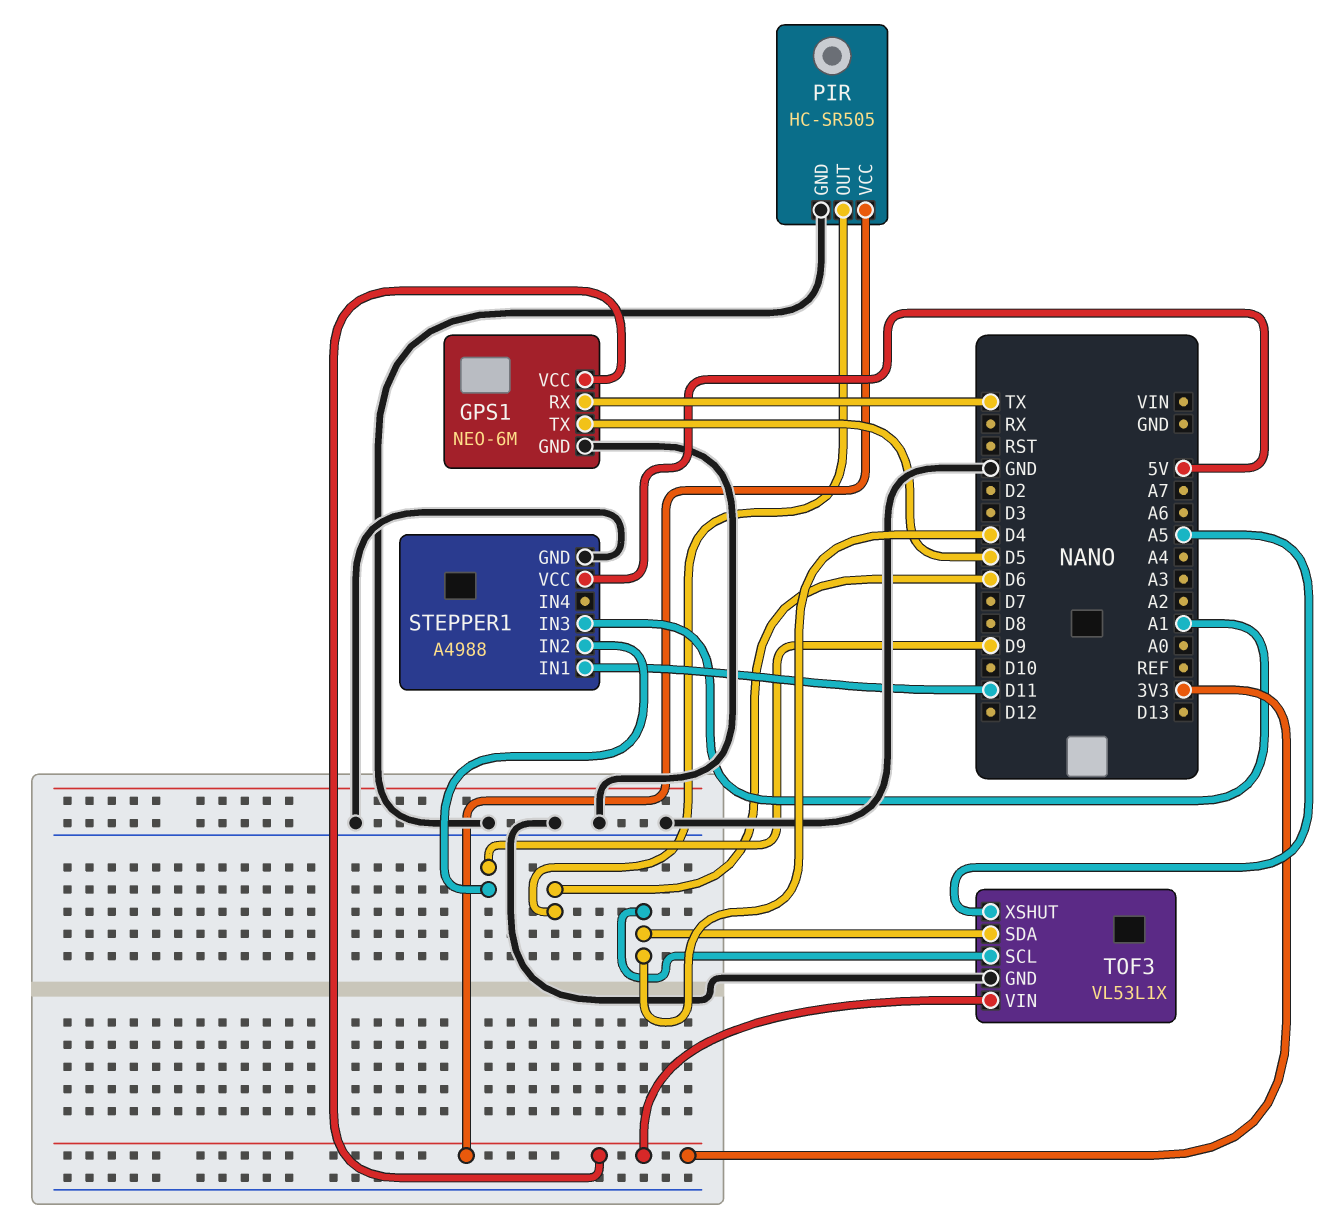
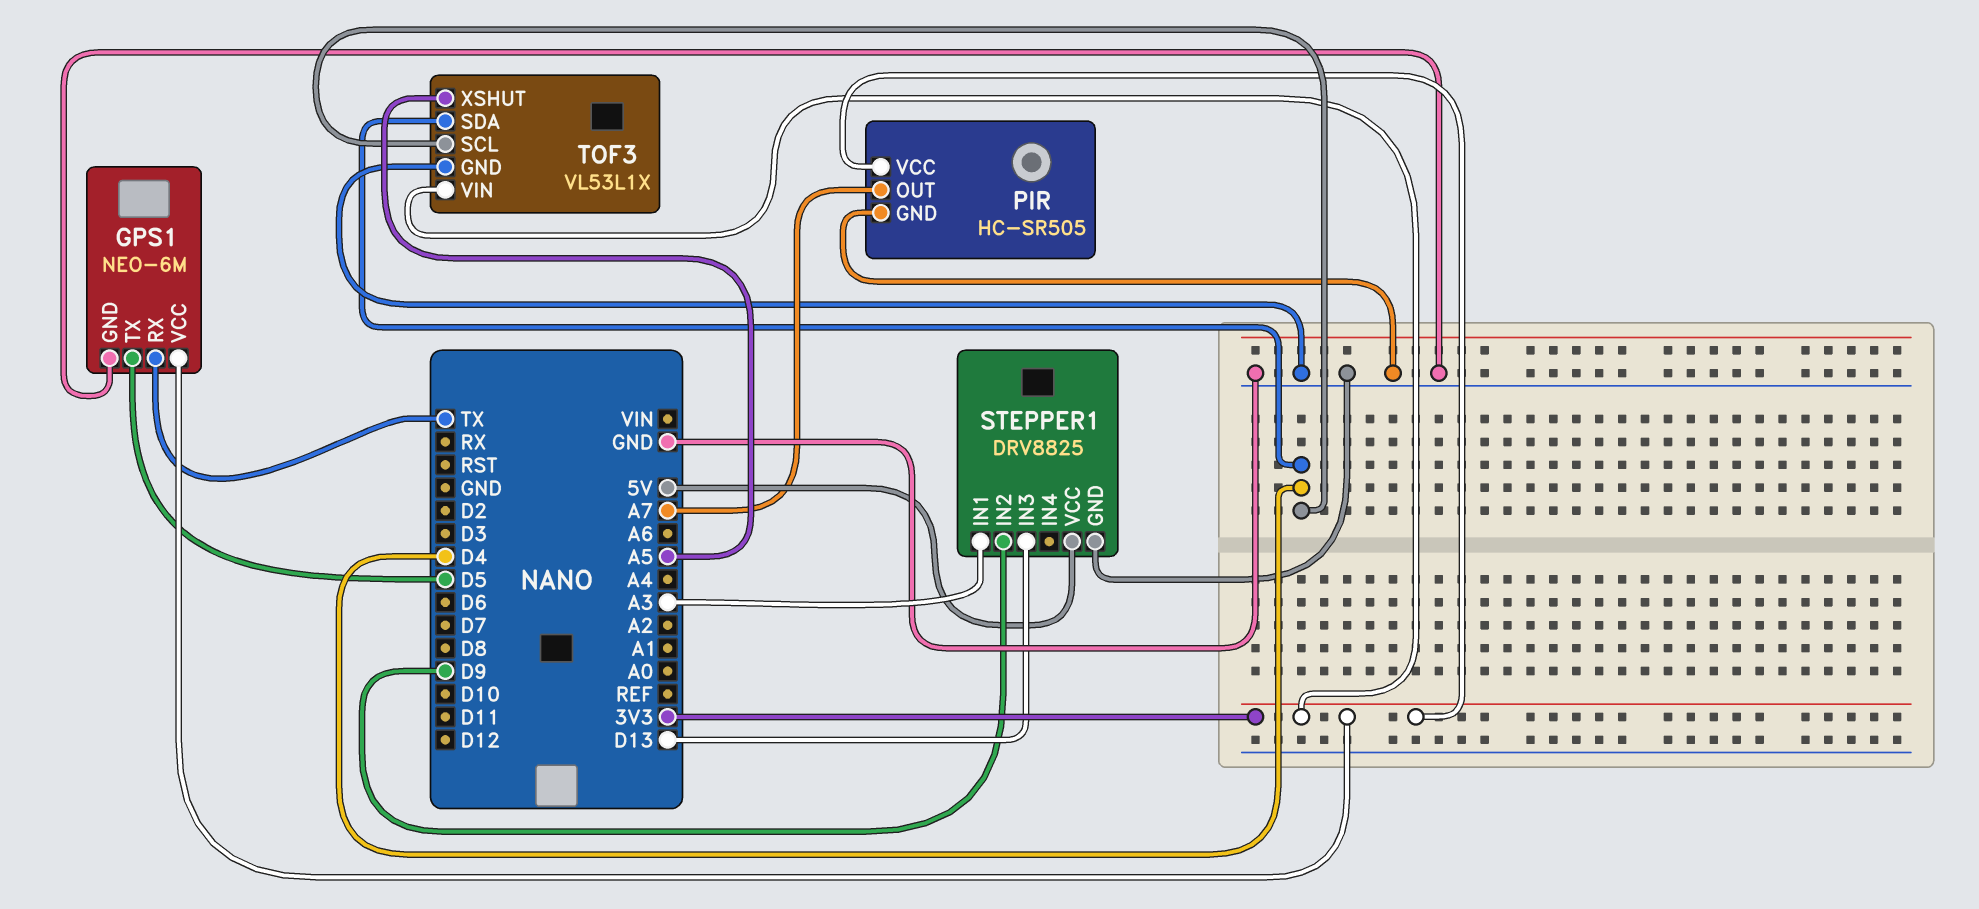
PIR pin OUT: D6 -> A7
STEPPER1: A4988 -> DRV8825
STEPPER1 pin IN1: D11 -> A3
STEPPER1 pin IN3: A1 -> D13

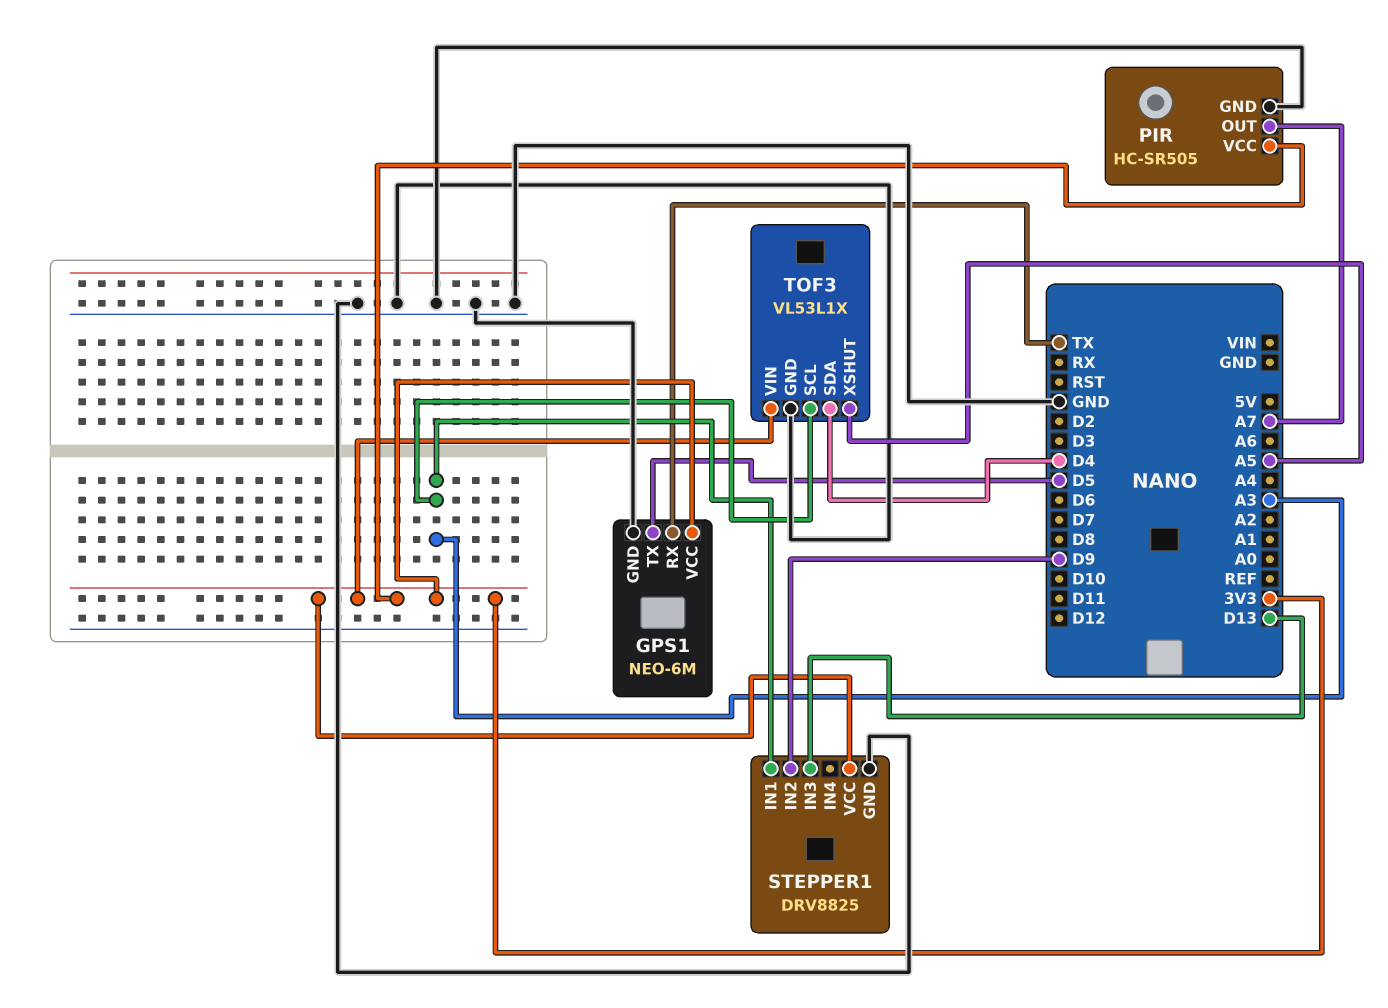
STEPPER1 pin VCC: 5V -> 3V3
TOF3 pin SCL: D4 -> A3

